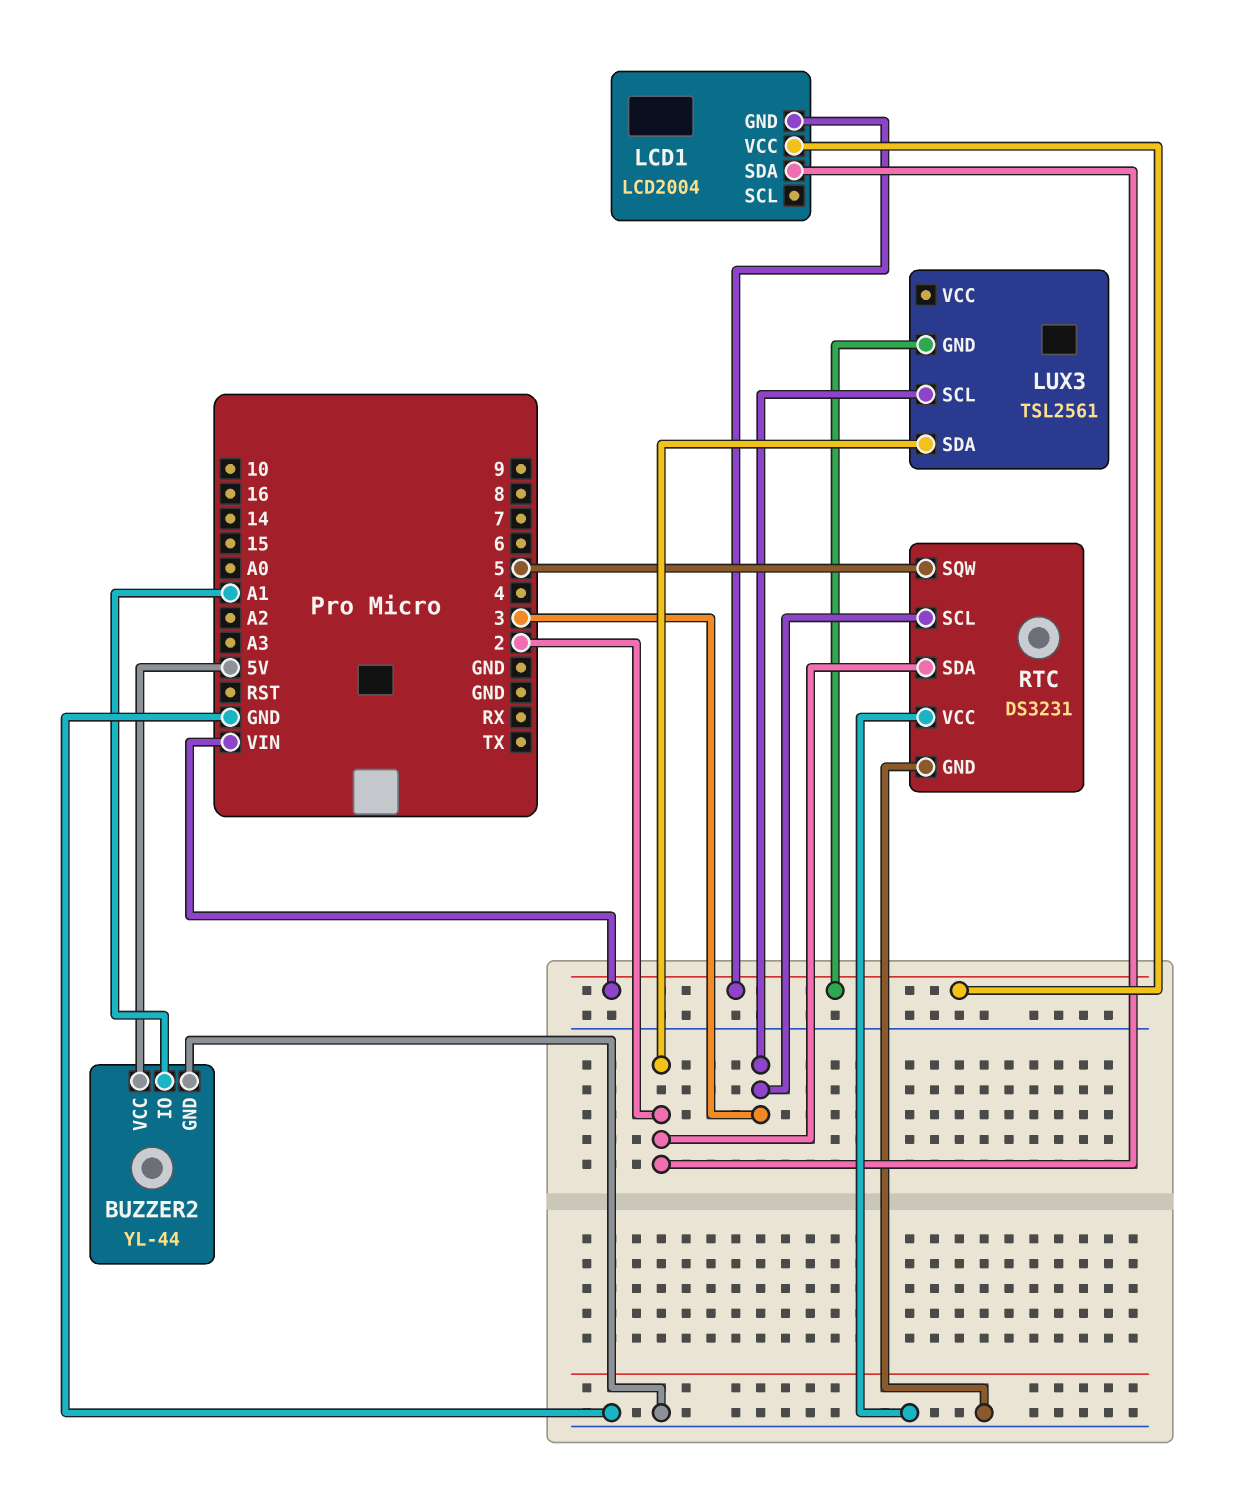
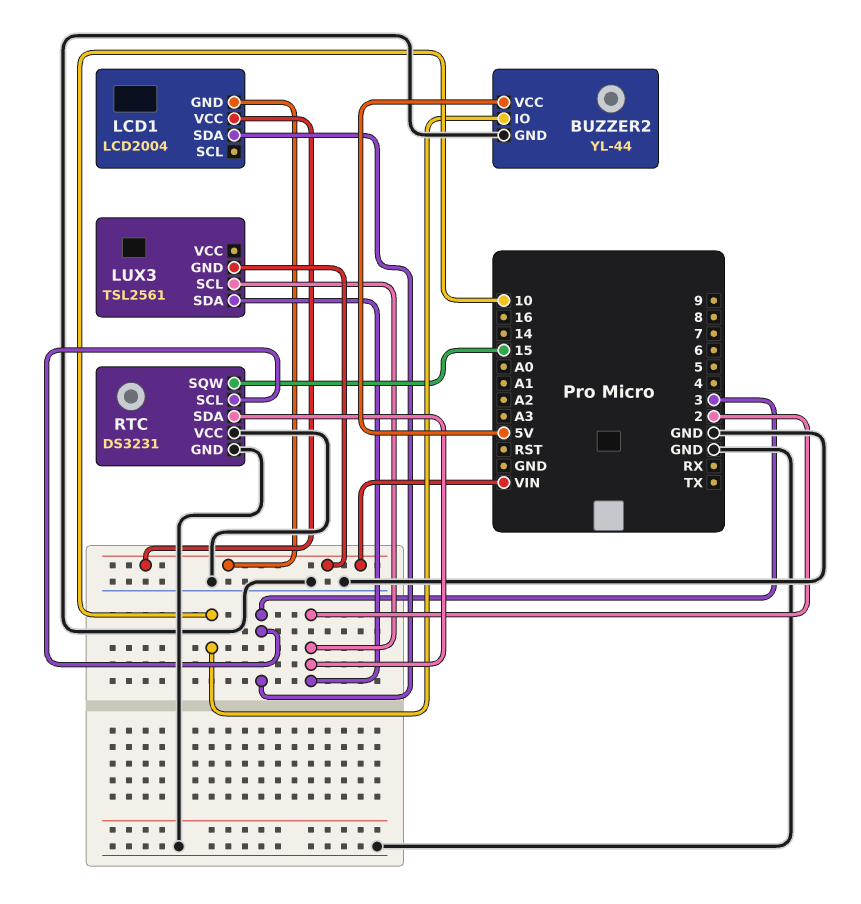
BUZZER2 pin IO: A1 -> 10
LCD1 pin SDA: 2 -> 3
LUX3 pin SCL: 3 -> 2
RTC pin SQW: 5 -> 15

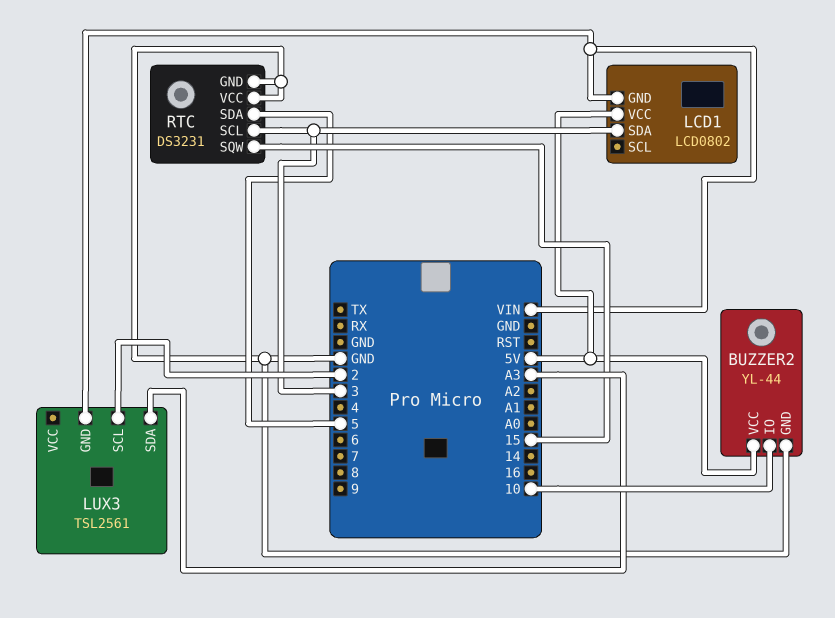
LCD1: LCD2004 -> LCD0802
LCD1 pin VCC: VIN -> 5V
LUX3 pin SDA: 2 -> A3
RTC pin SDA: 2 -> 5

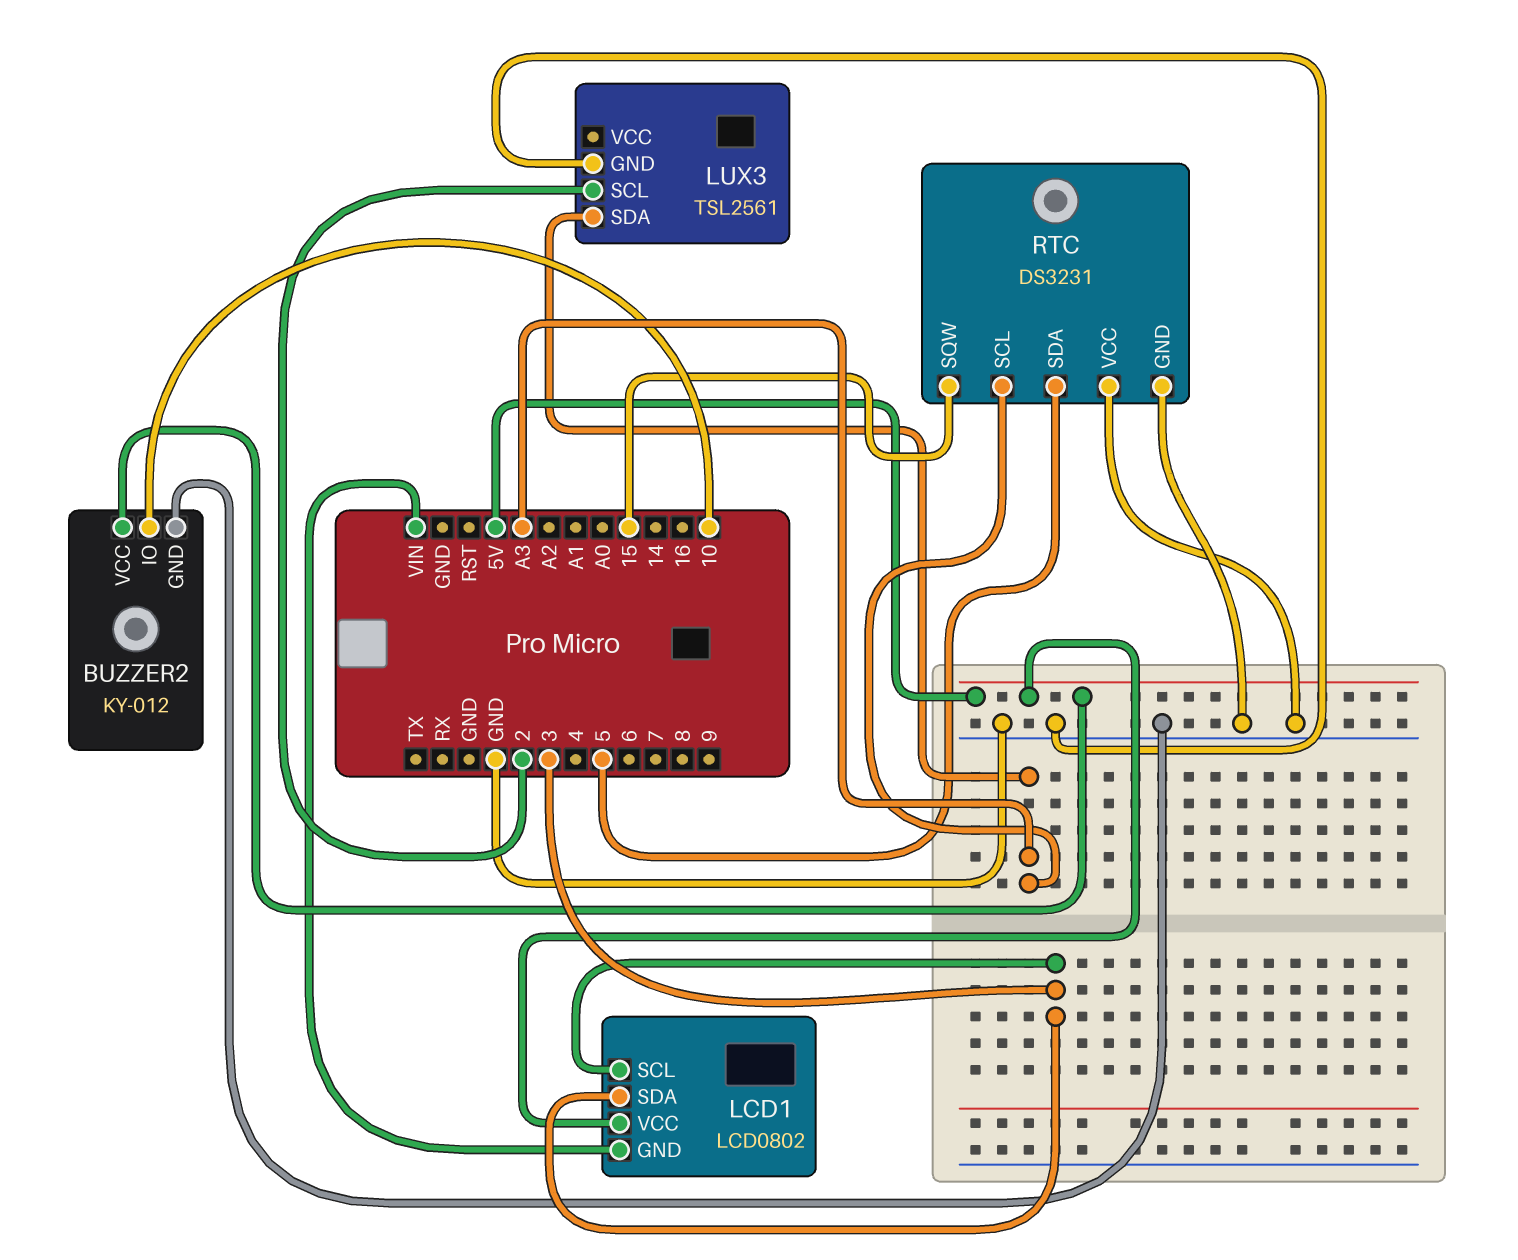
BUZZER2: YL-44 -> KY-012
LCD1 pin SCL: none -> 3
LUX3 pin GND: VIN -> GND
RTC pin SCL: 3 -> A3

